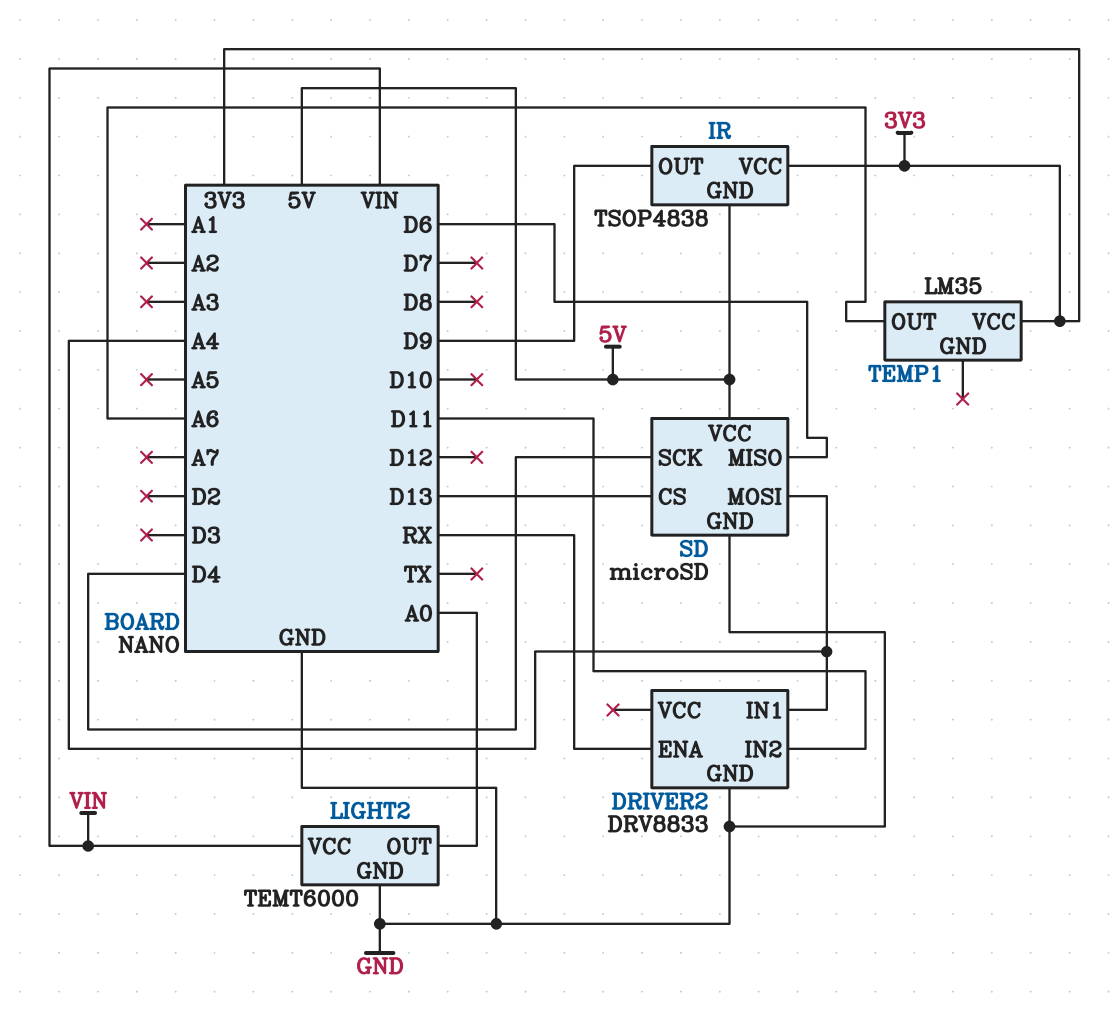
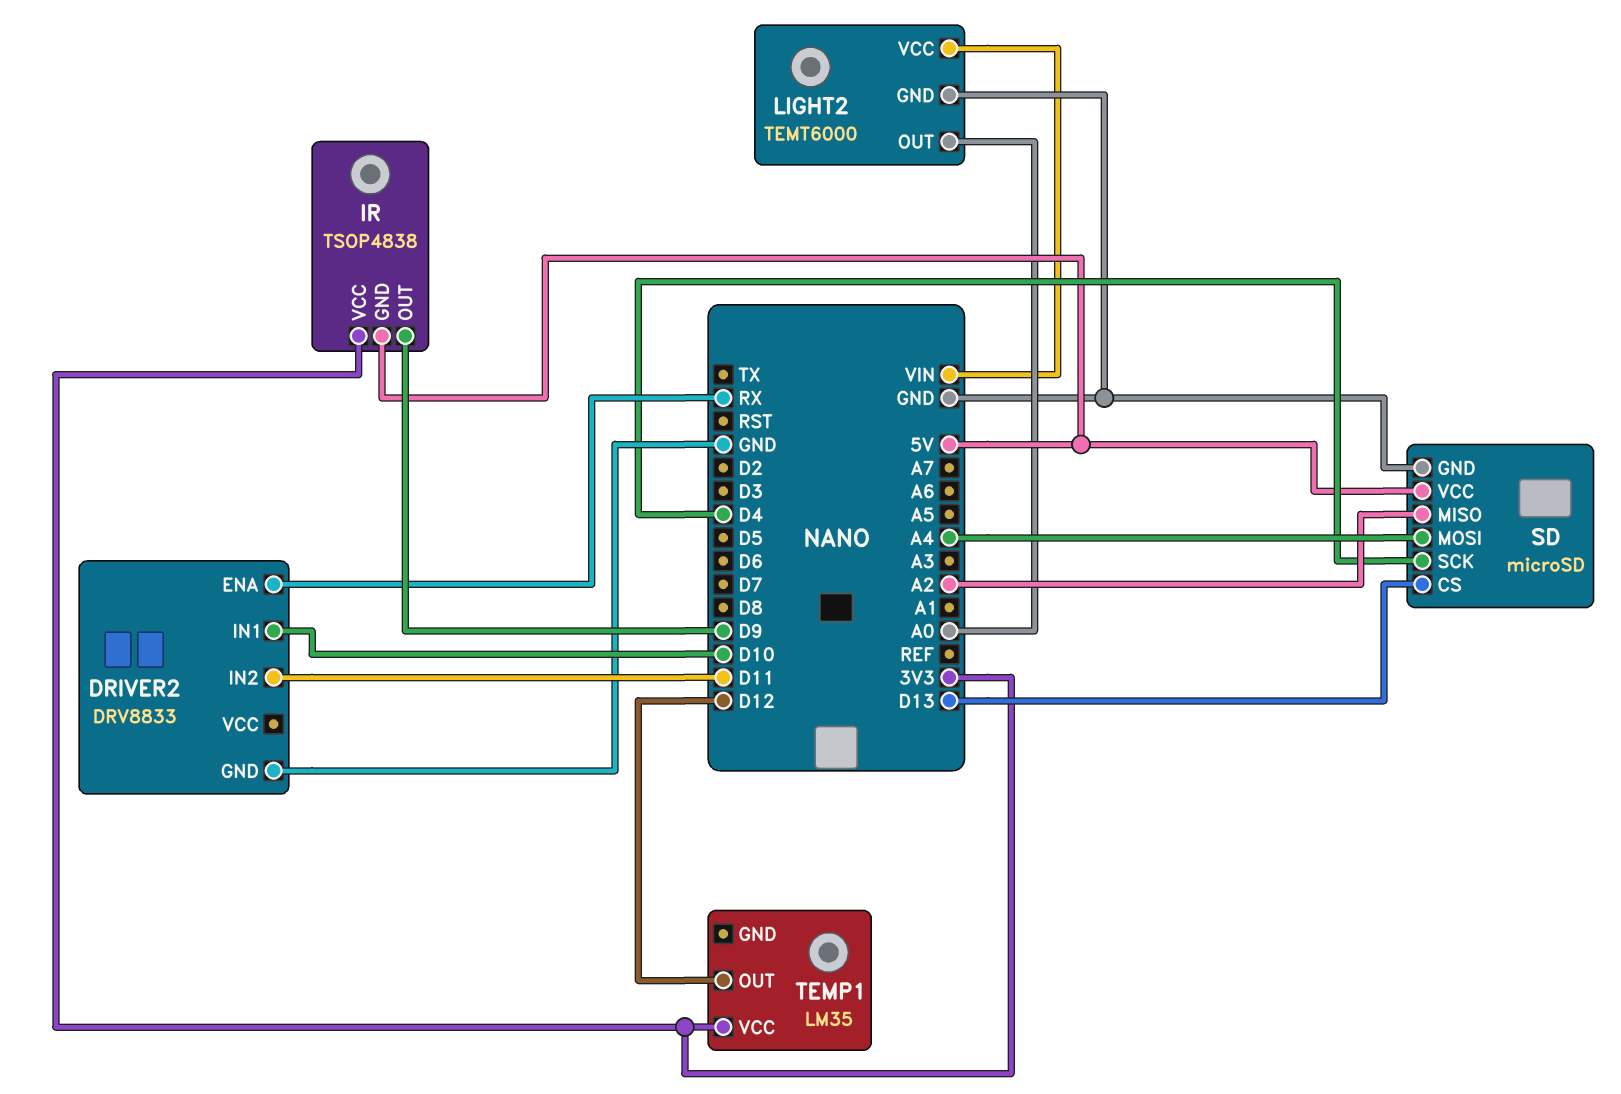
DRIVER2 pin IN1: A4 -> D10
SD pin MISO: D6 -> A2
TEMP1 pin OUT: A6 -> D12

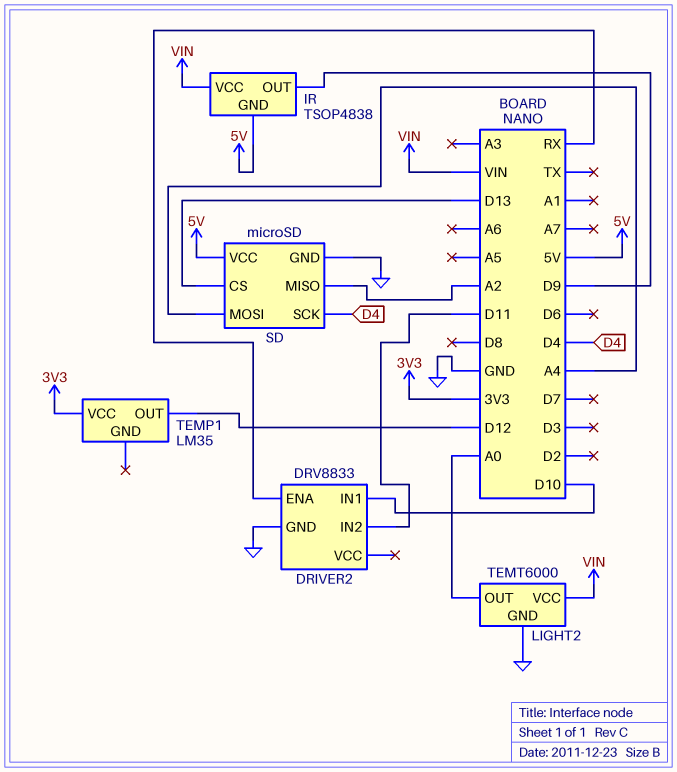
IR pin VCC: 3V3 -> VIN

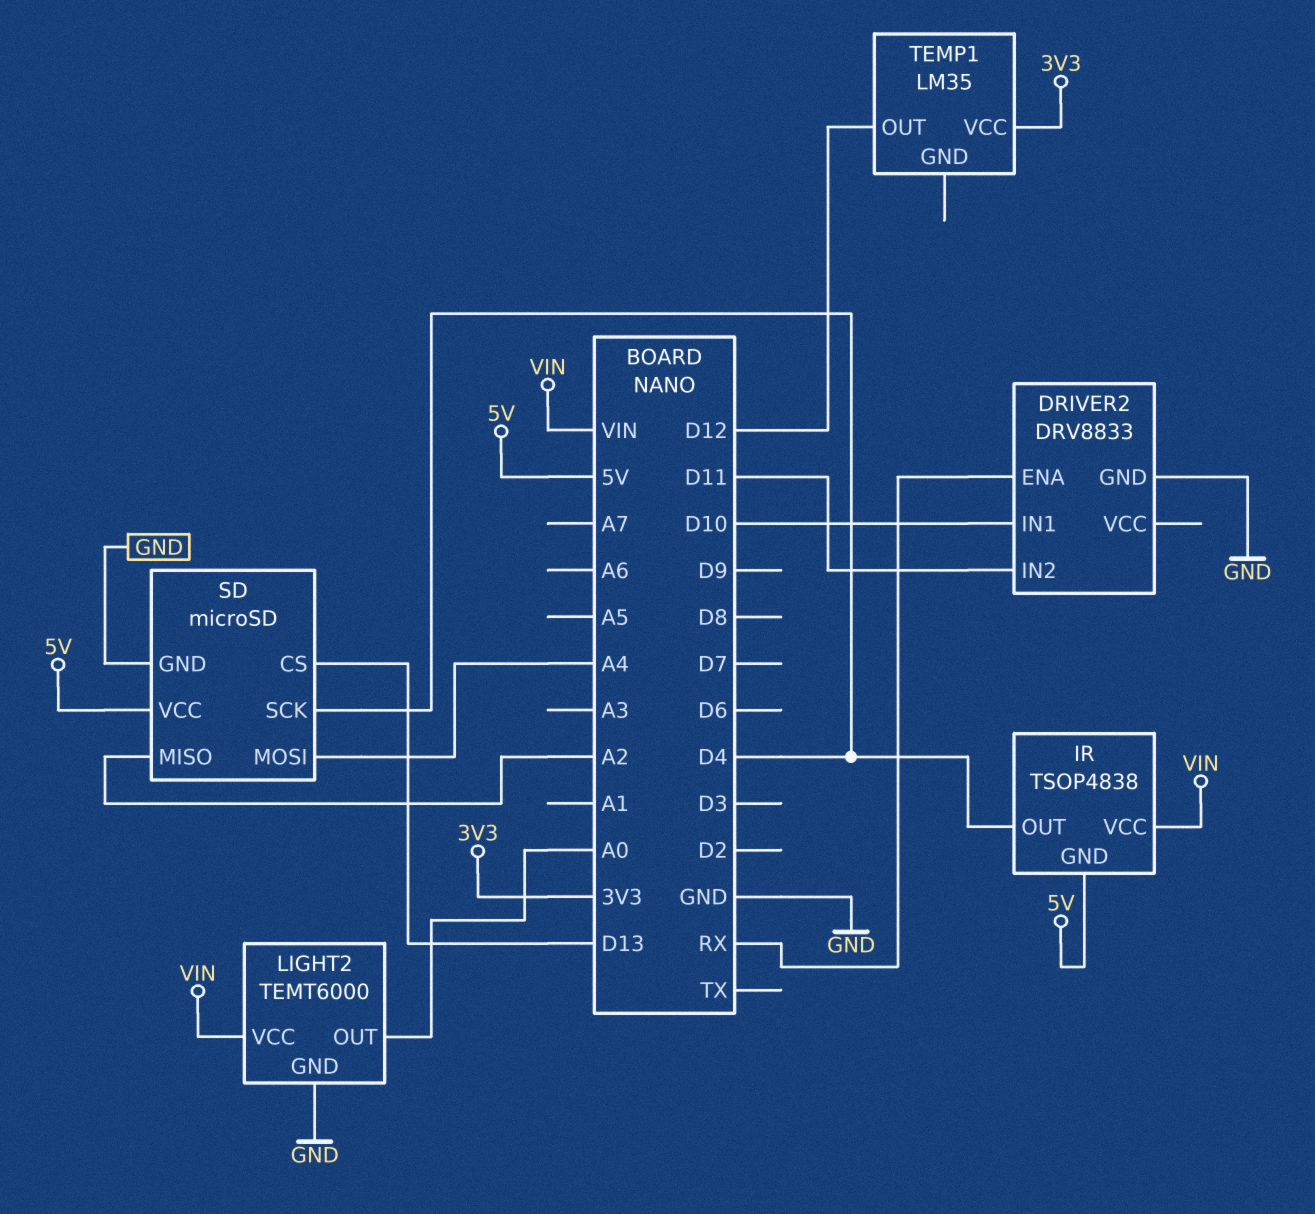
IR pin OUT: D9 -> D4

